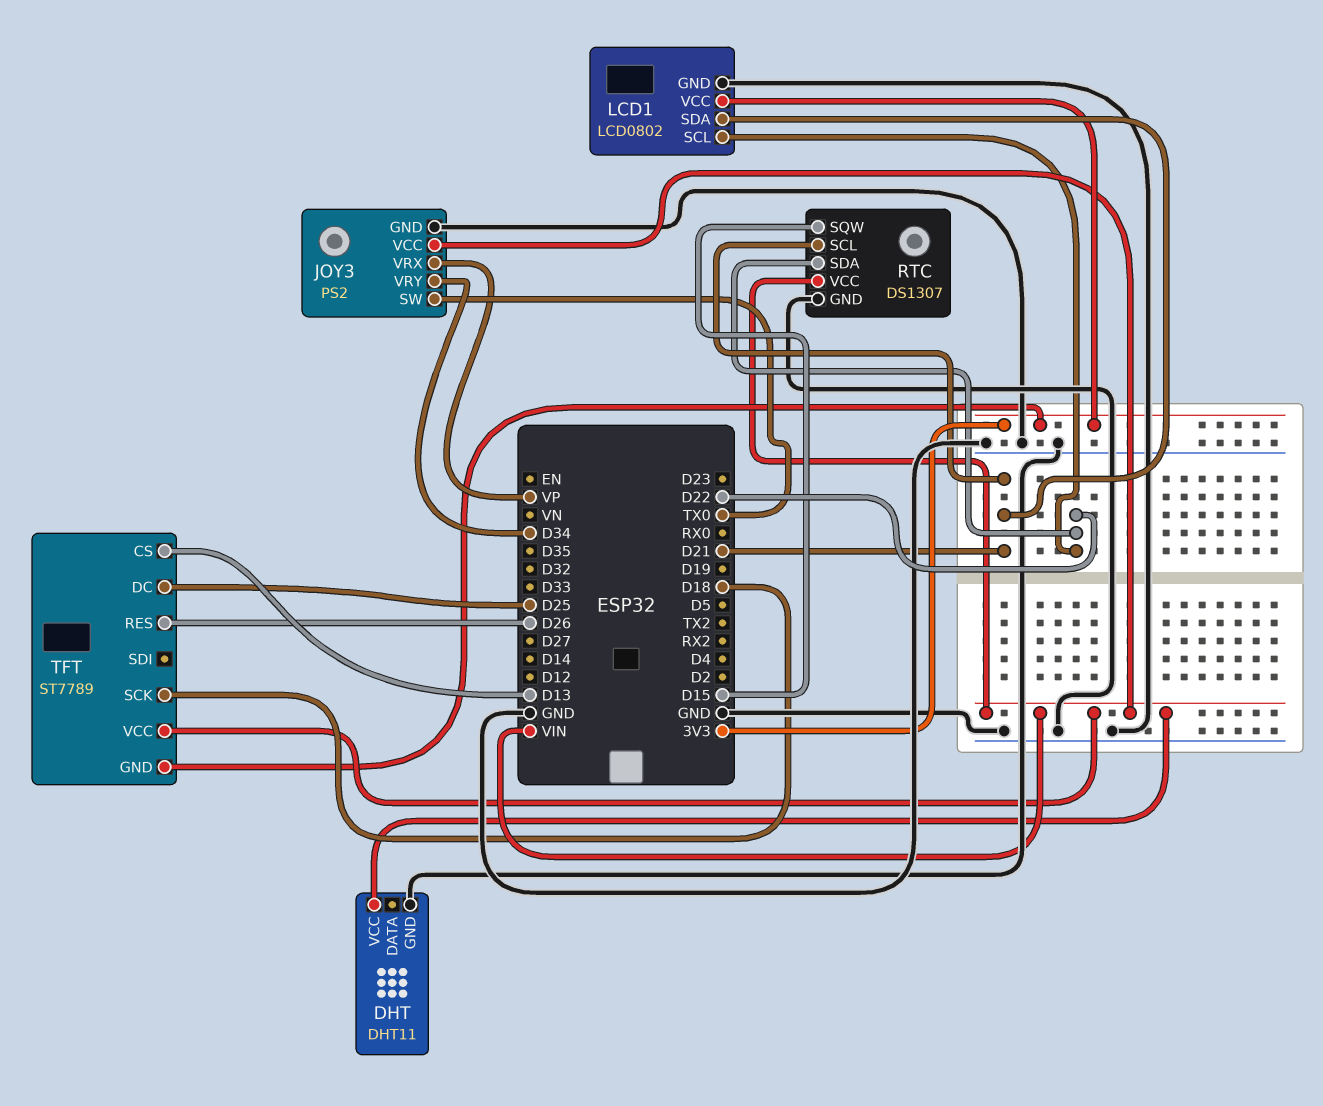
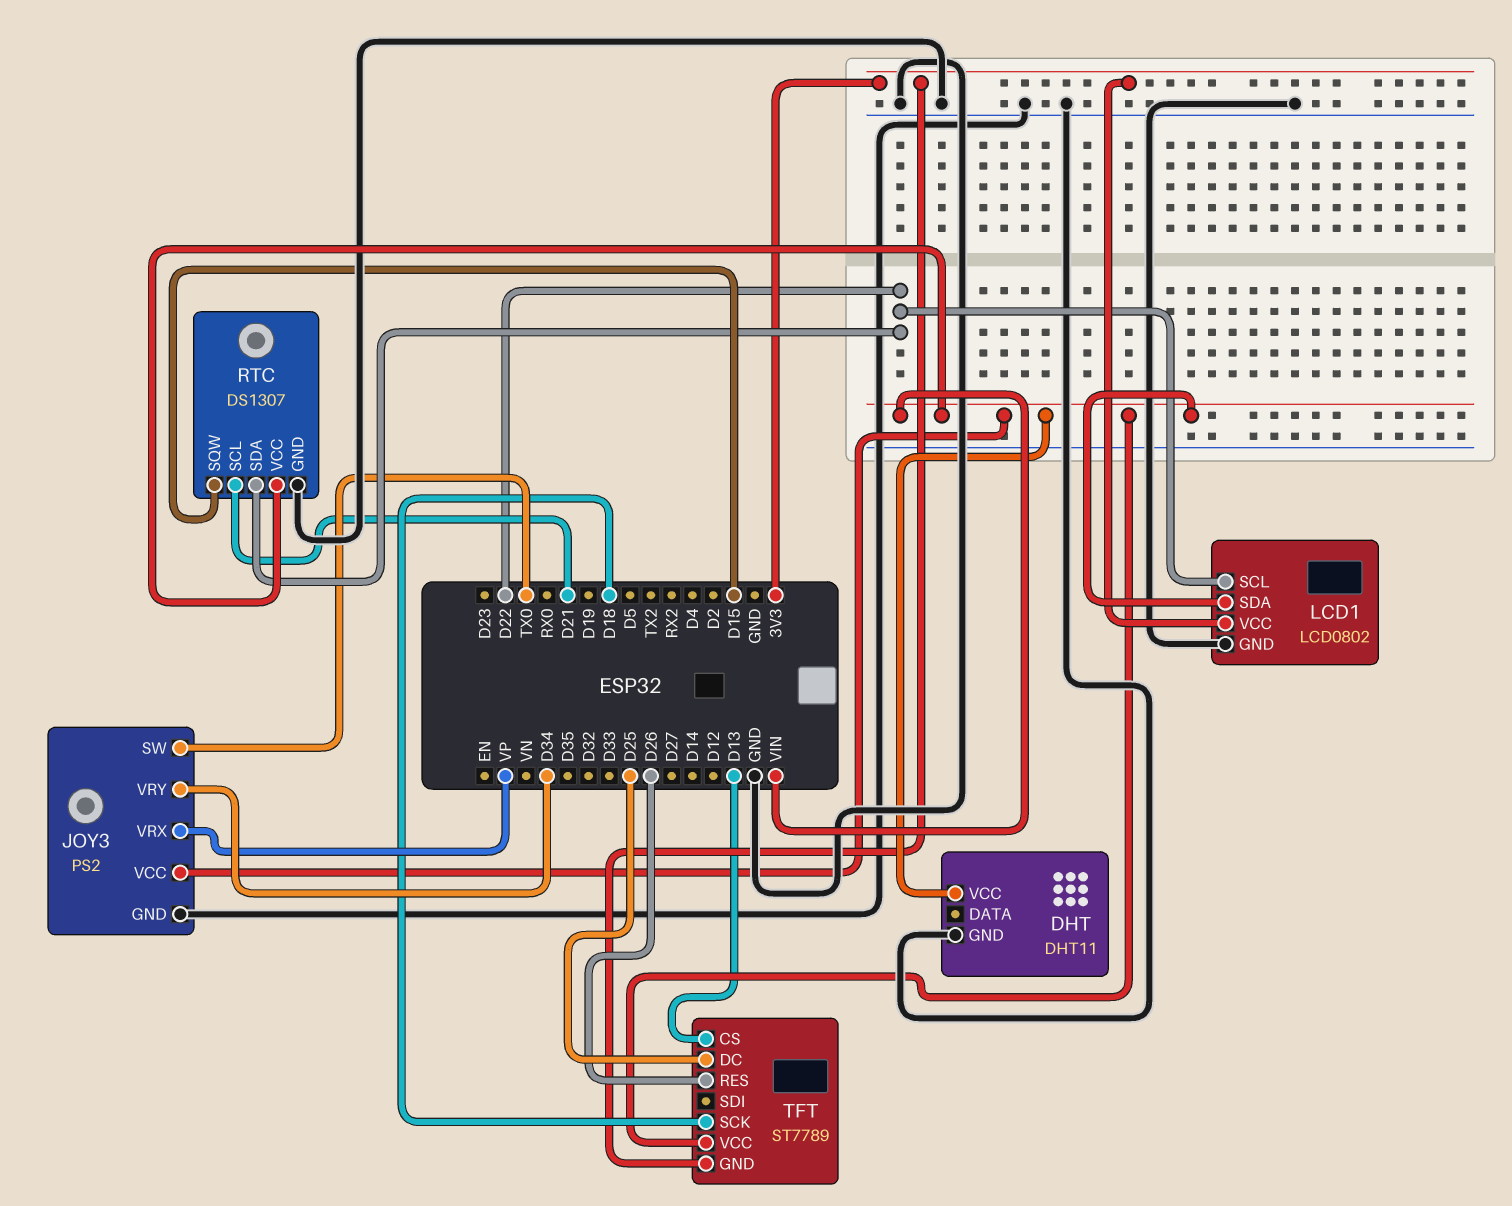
LCD1 pin SDA: D21 -> VIN

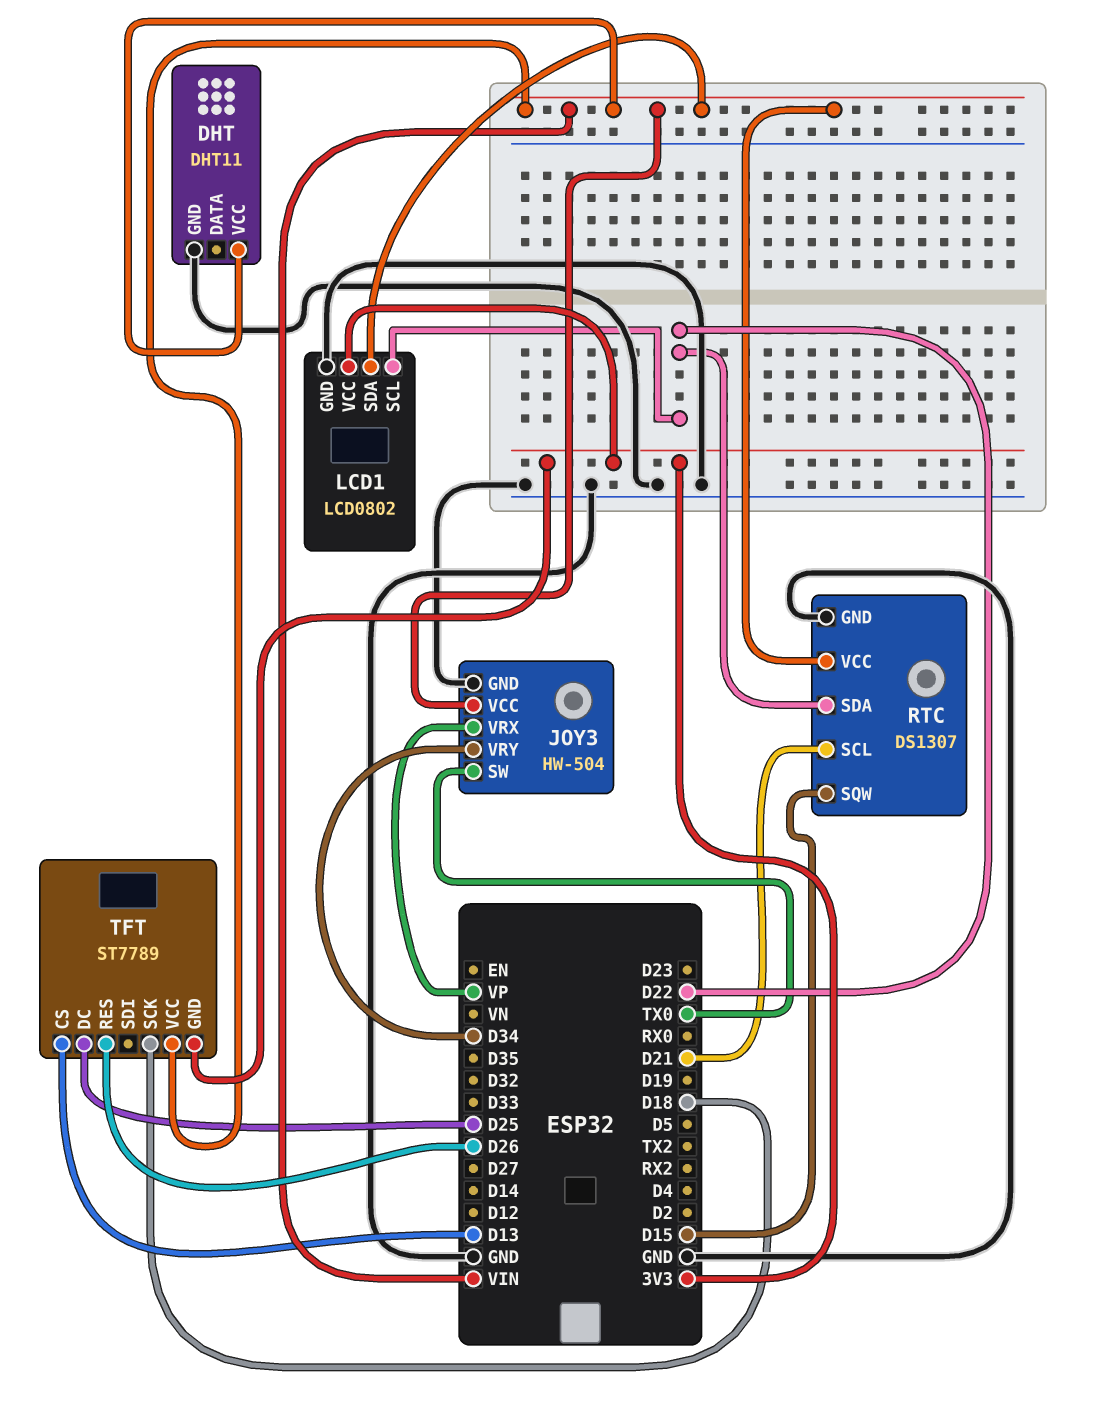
JOY3: PS2 -> HW-504

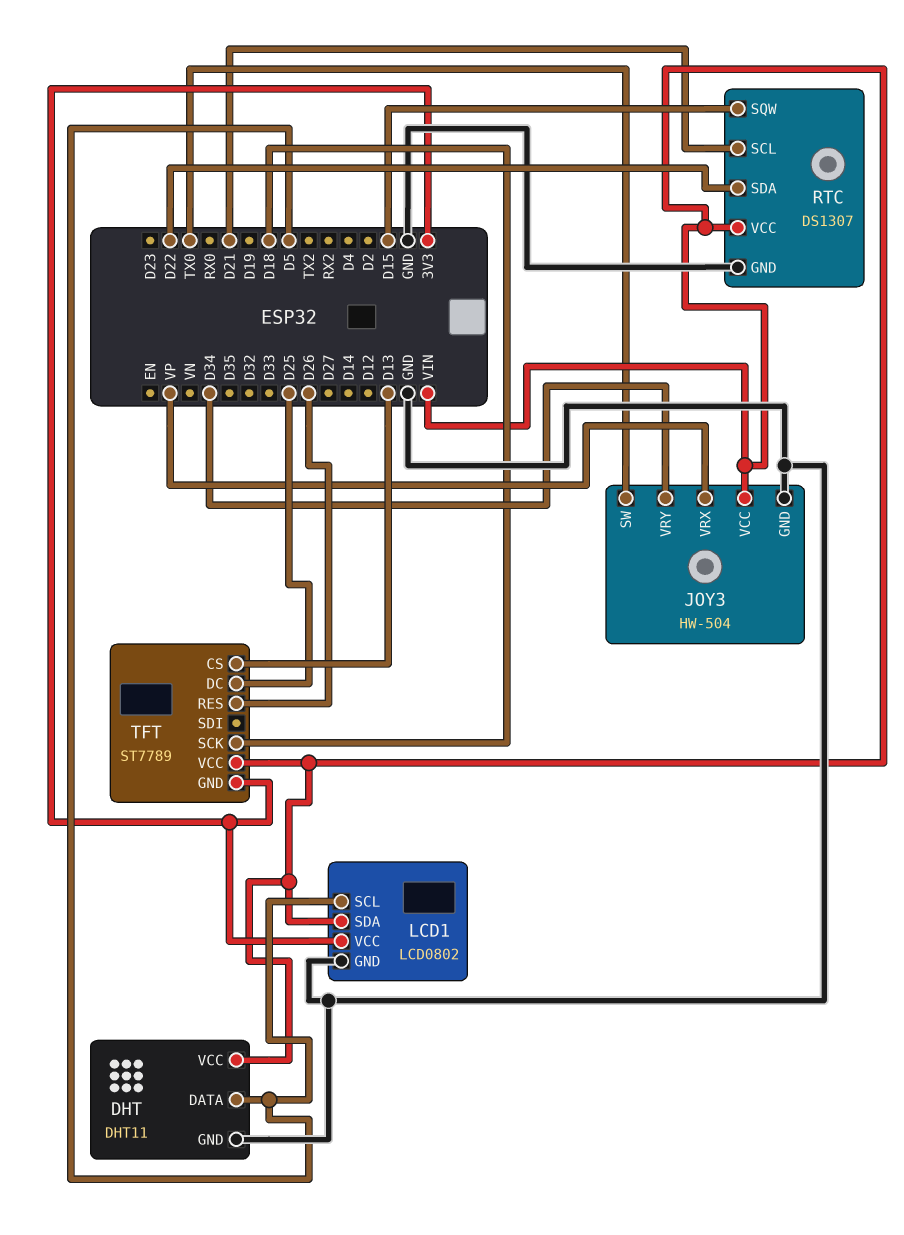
DHT pin DATA: none -> D5
LCD1 pin SCL: D22 -> D5

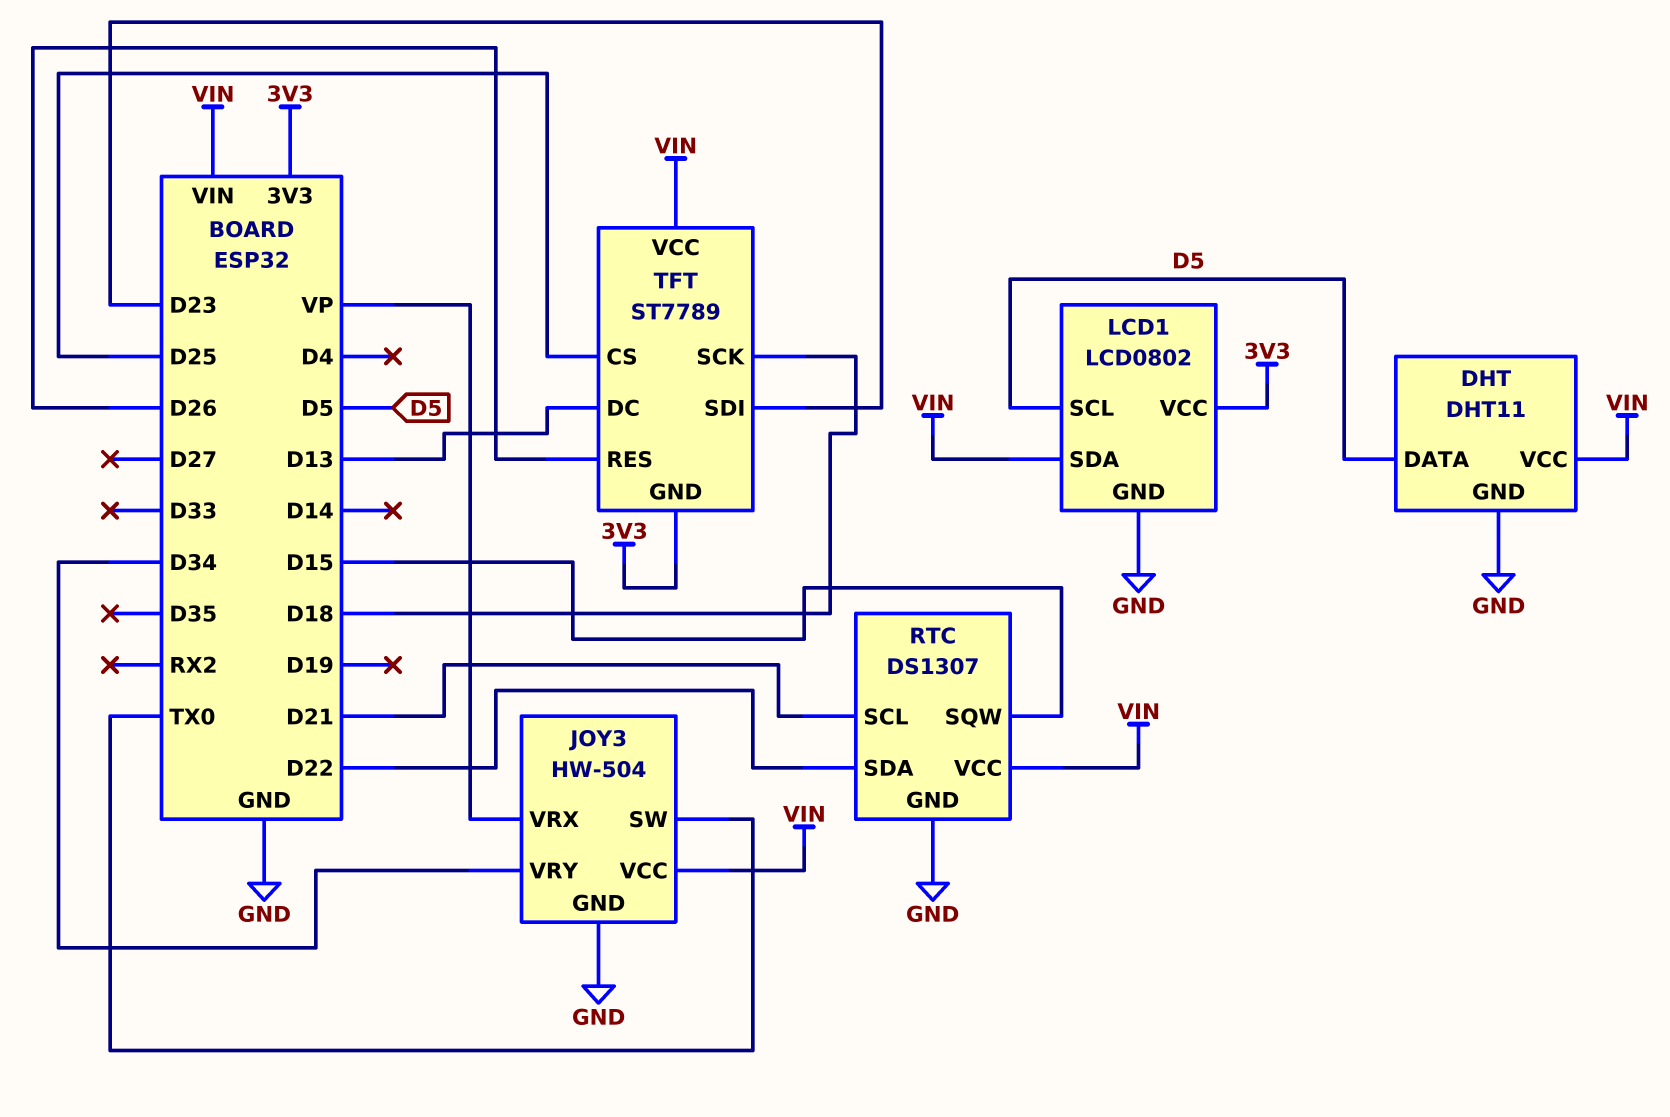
TFT pin CS: D13 -> D25
TFT pin DC: D25 -> D13
TFT pin SDI: none -> D23

